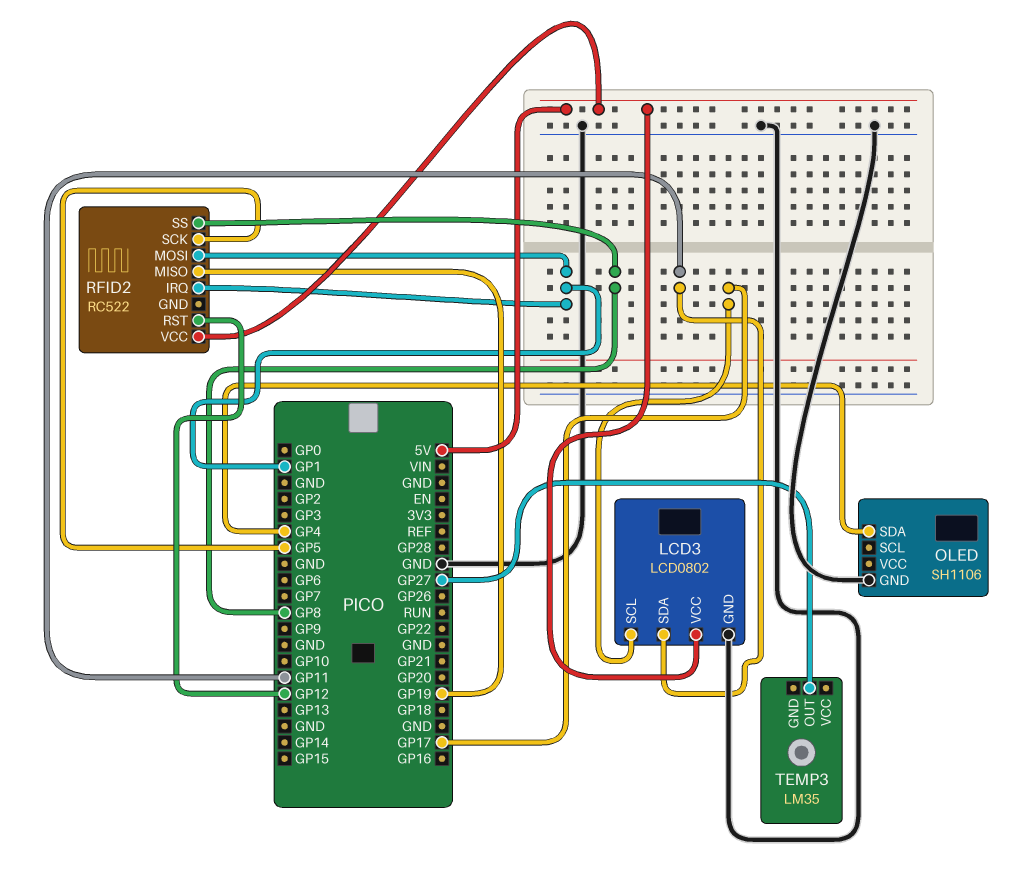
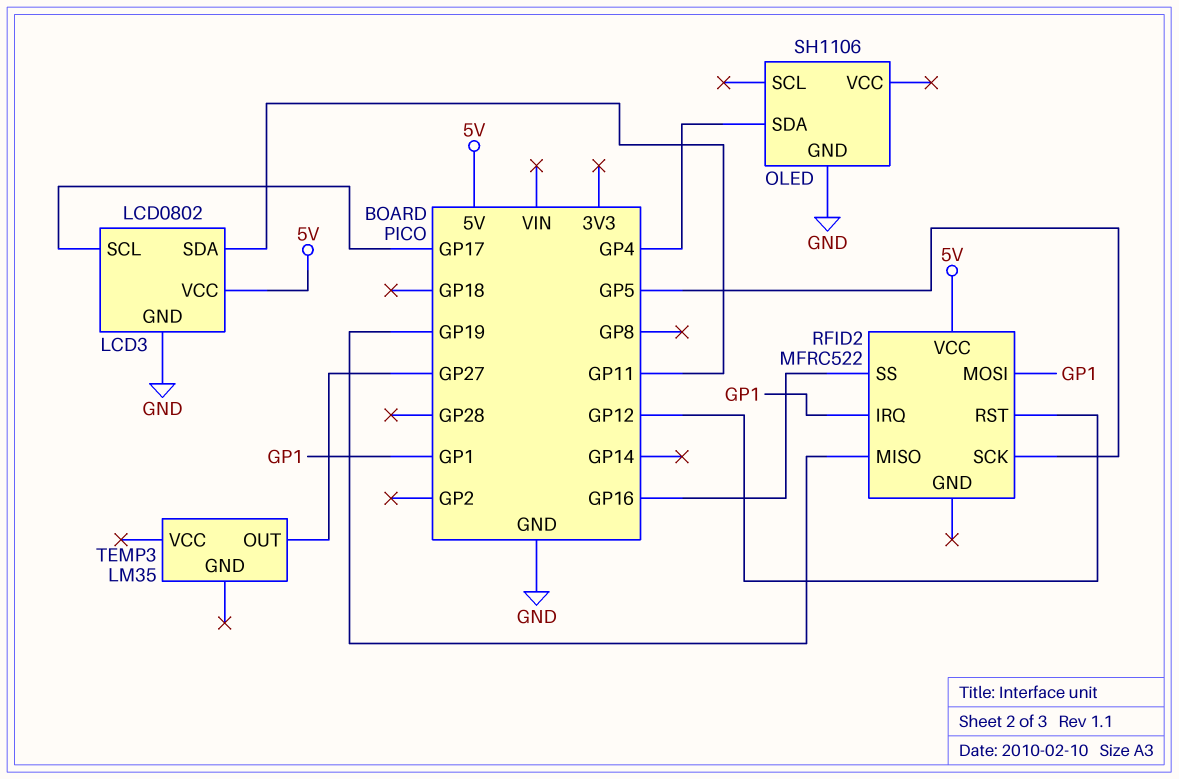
RFID2: RC522 -> MFRC522
RFID2 pin SS: GP8 -> GP16

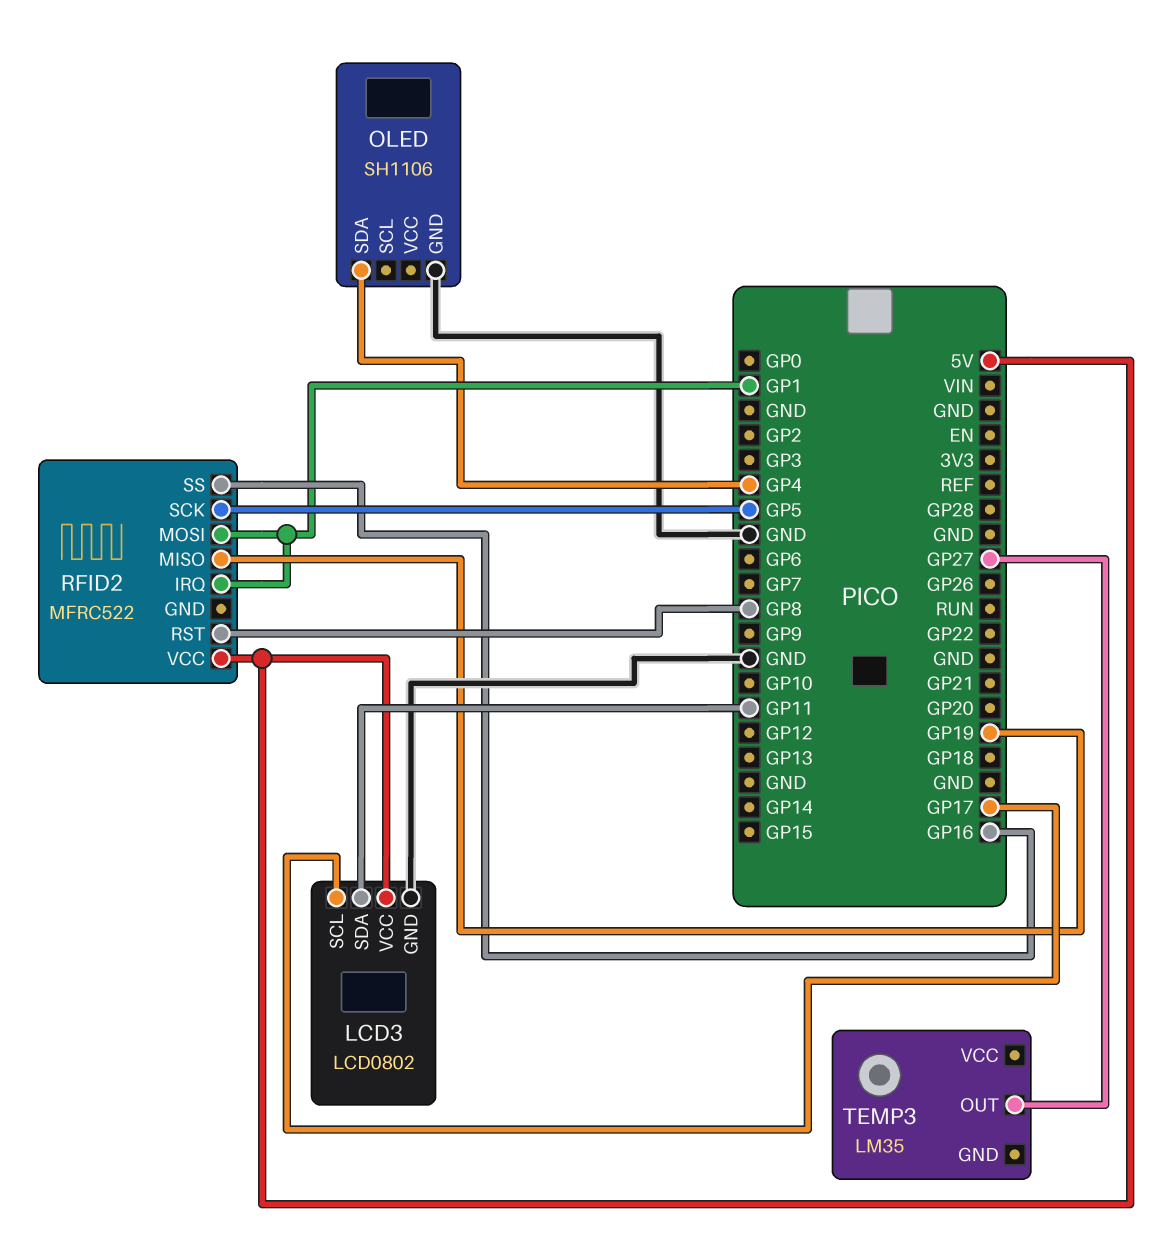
RFID2 pin RST: GP12 -> GP8

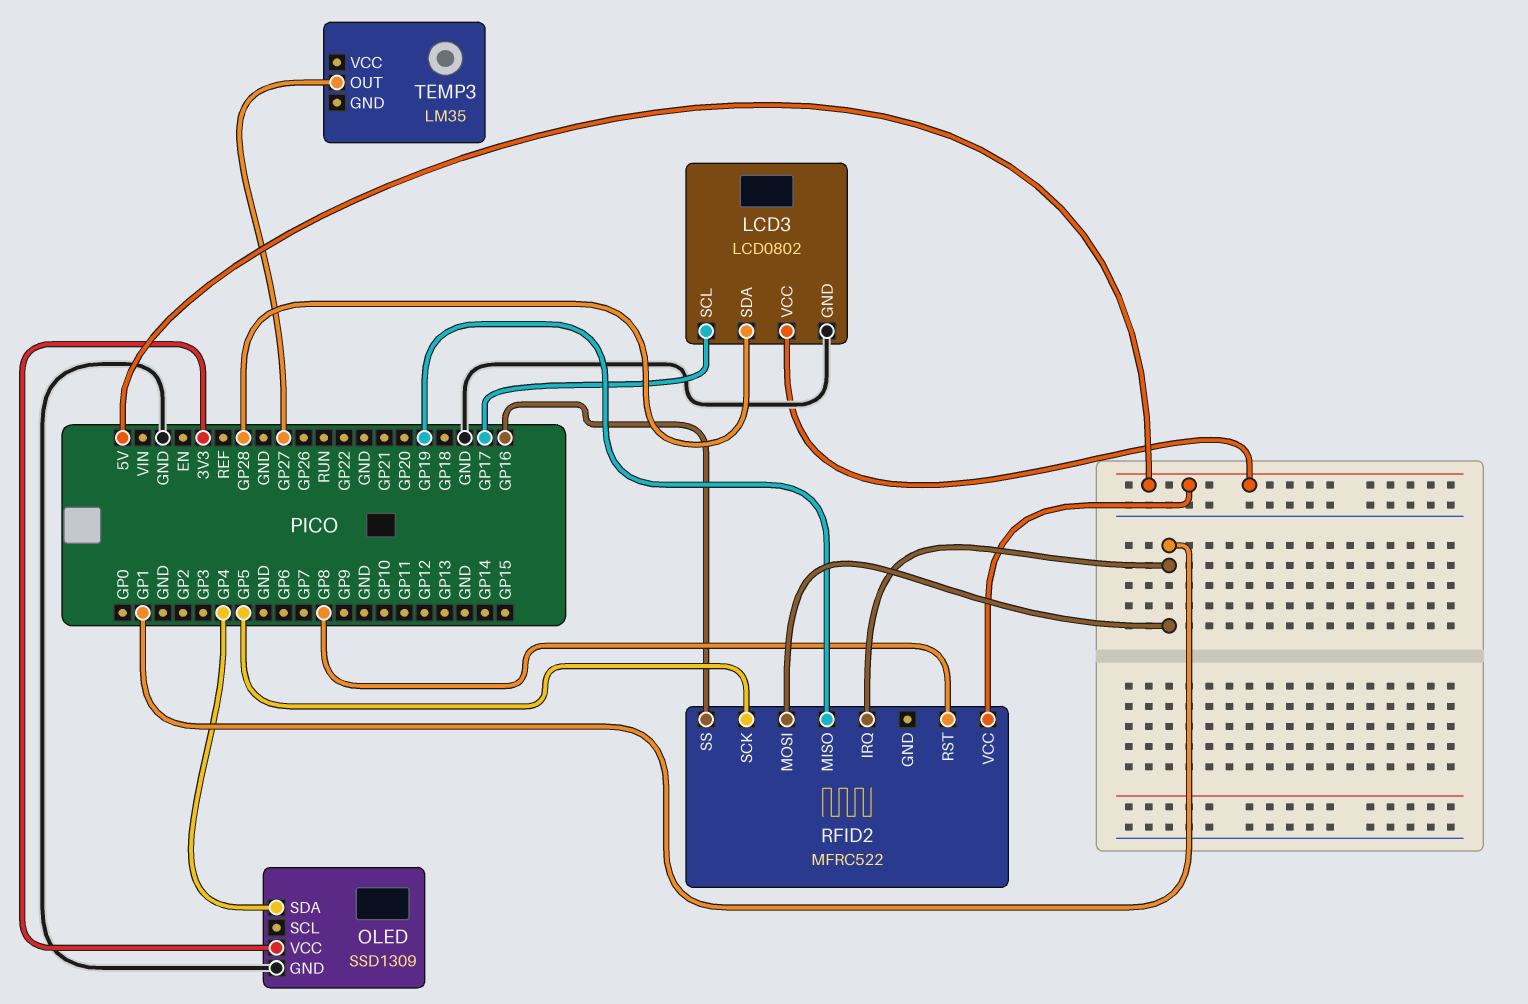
LCD3 pin SDA: GP11 -> GP28
OLED: SH1106 -> SSD1309
OLED pin VCC: none -> 3V3

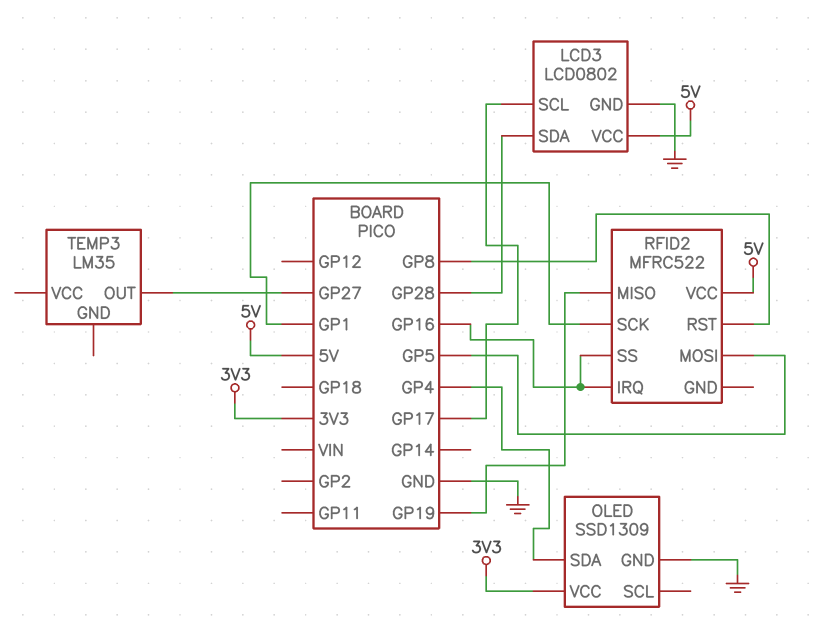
RFID2 pin IRQ: GP1 -> GP16
RFID2 pin MOSI: GP1 -> GP5
RFID2 pin SCK: GP5 -> GP1

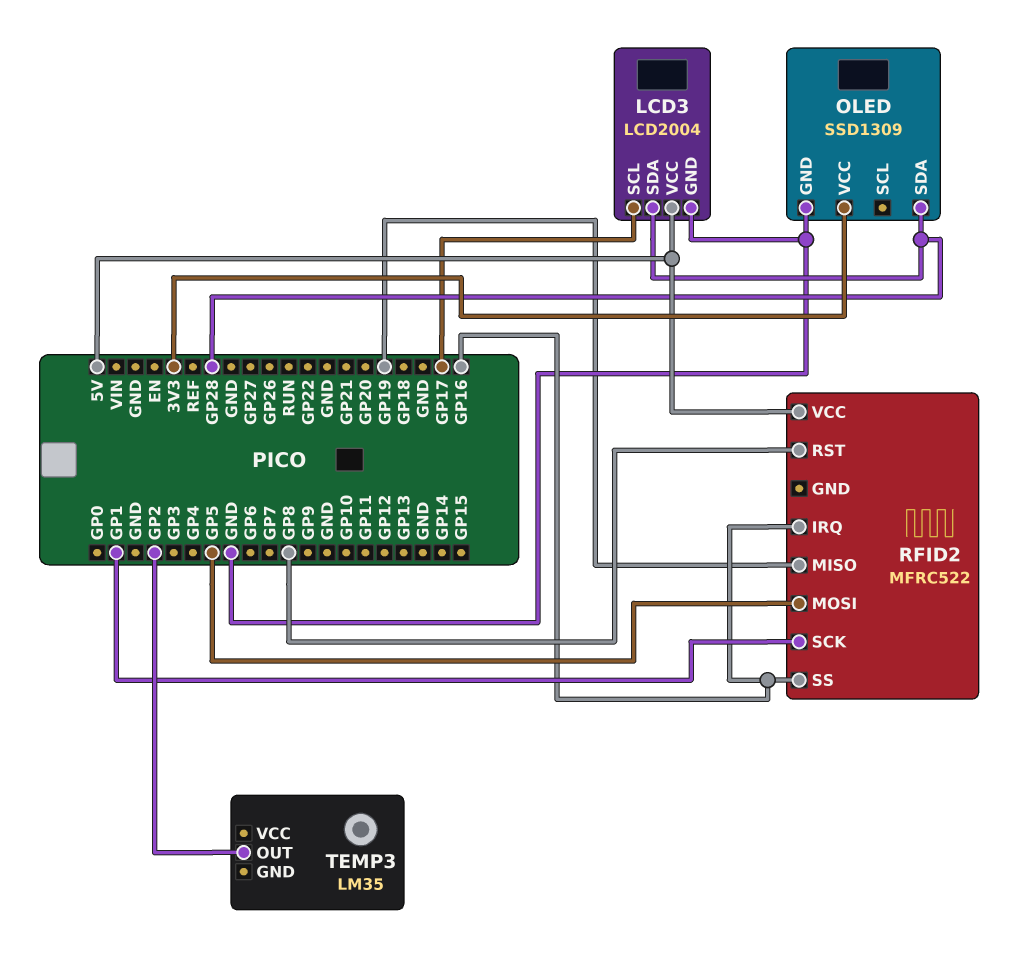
LCD3: LCD0802 -> LCD2004
OLED pin SDA: GP4 -> GP28
TEMP3 pin OUT: GP27 -> GP2

